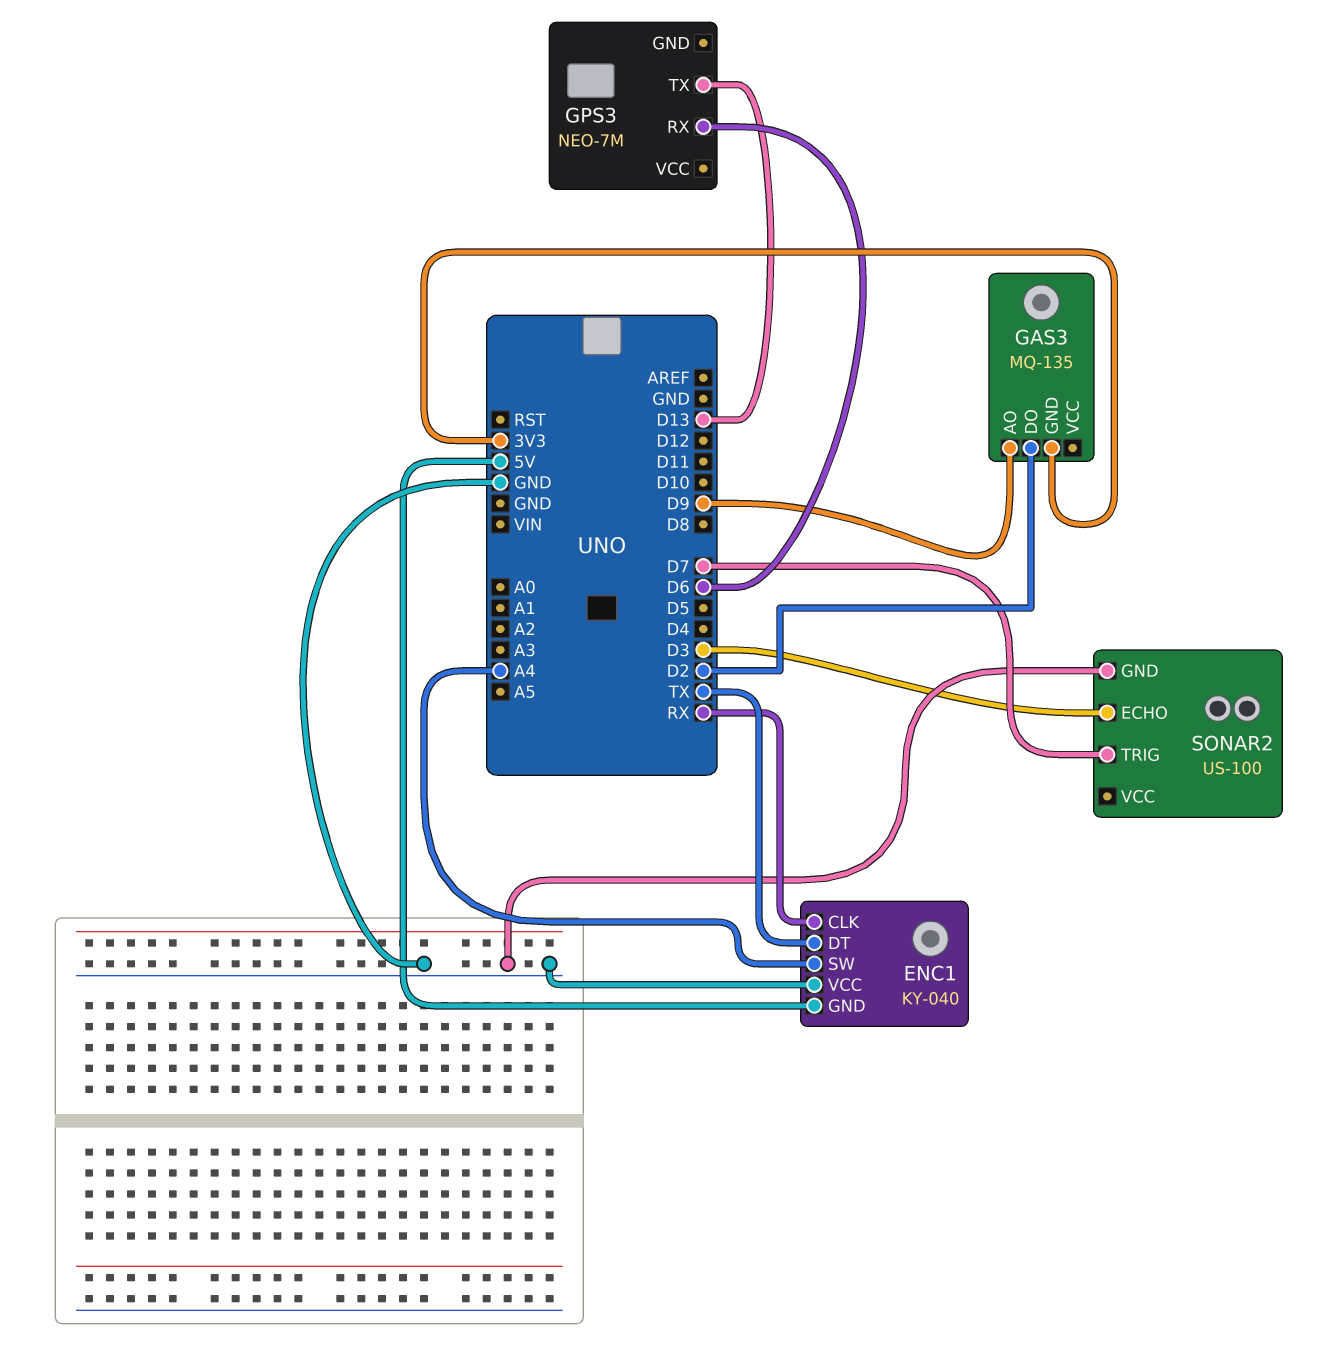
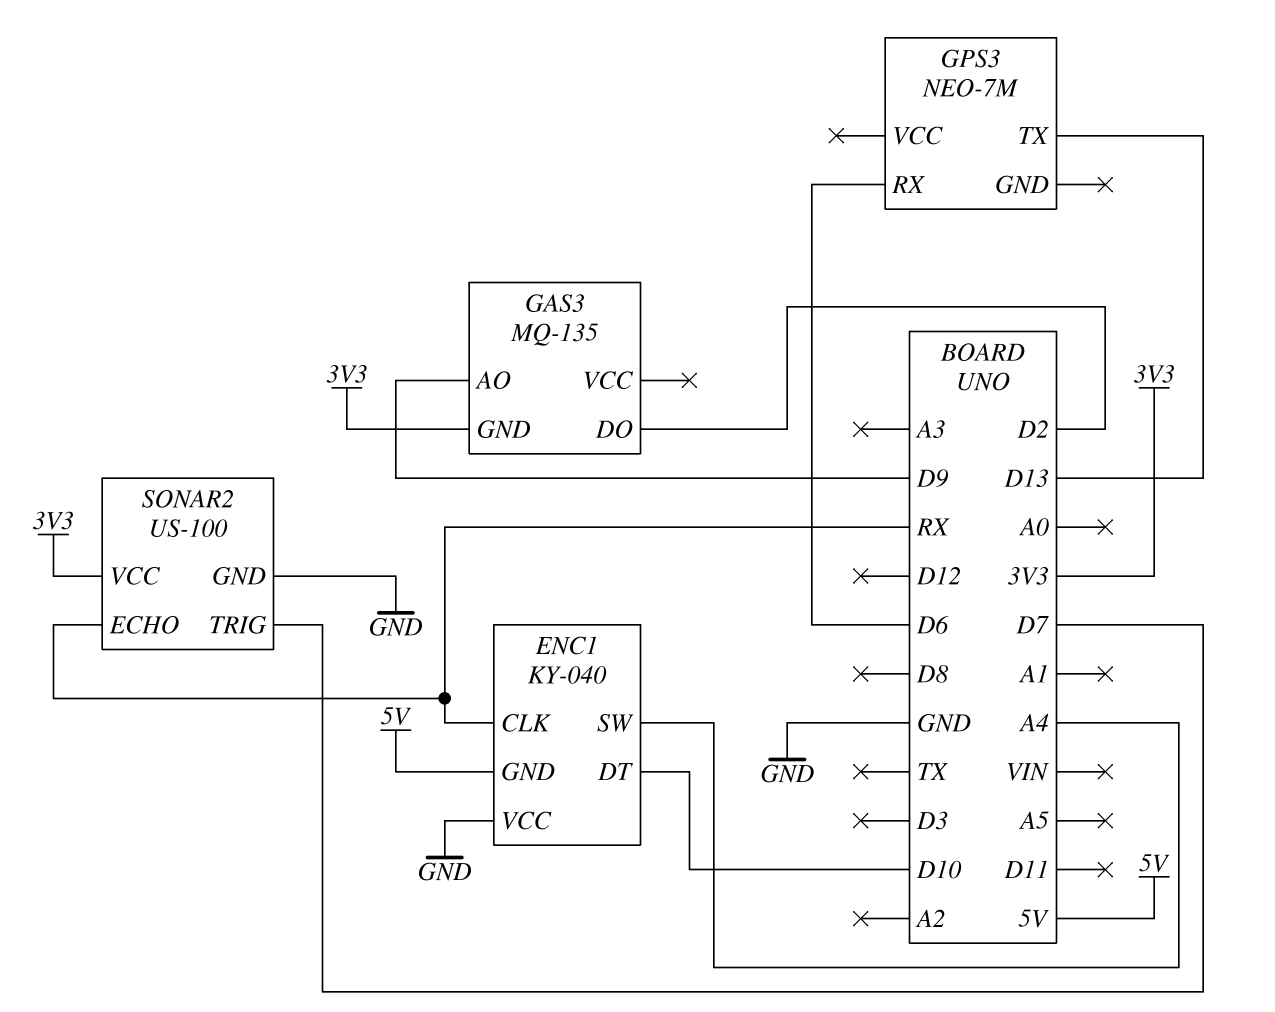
ENC1 pin DT: TX -> D10
SONAR2 pin ECHO: D3 -> RX
SONAR2 pin VCC: none -> 3V3

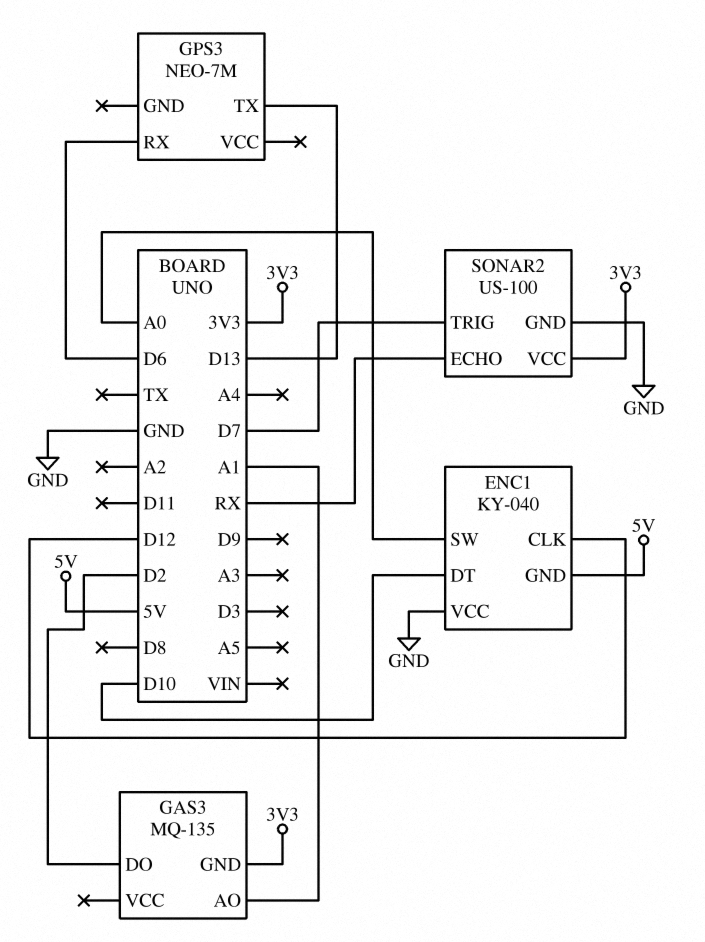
ENC1 pin CLK: RX -> D12
ENC1 pin SW: A4 -> A0
GAS3 pin AO: D9 -> A1

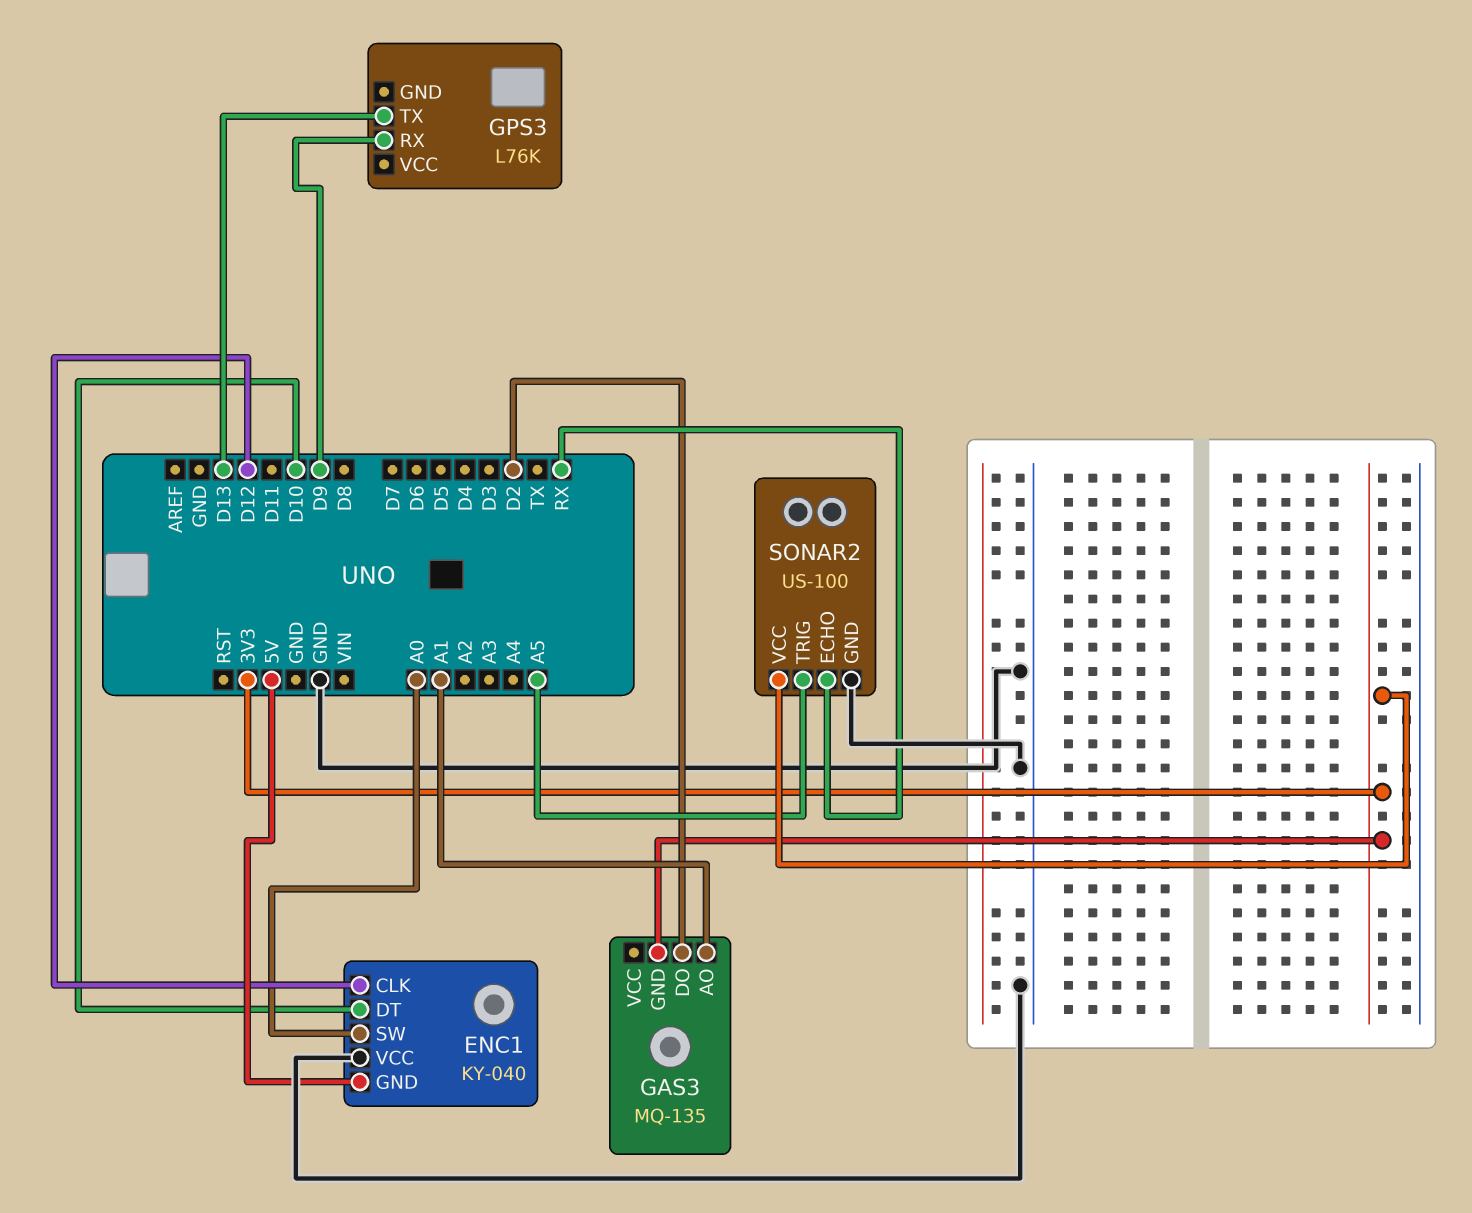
GPS3: NEO-7M -> L76K
GPS3 pin RX: D6 -> D9
SONAR2 pin TRIG: D7 -> A5

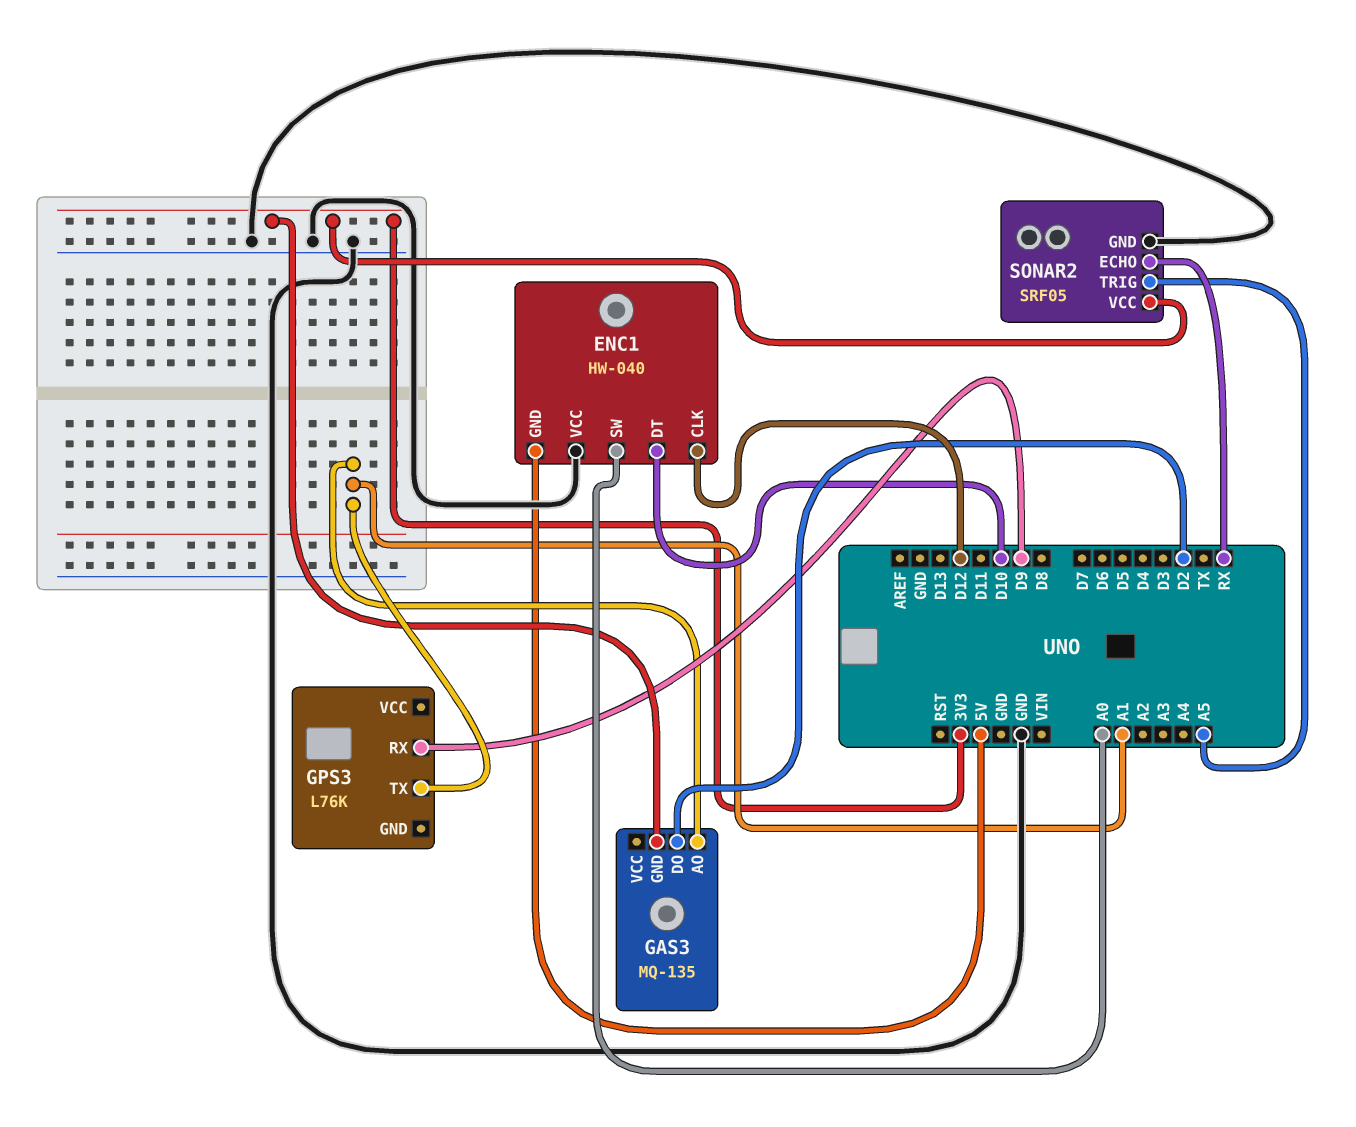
ENC1: KY-040 -> HW-040
GPS3 pin TX: D13 -> A1
SONAR2: US-100 -> SRF05

